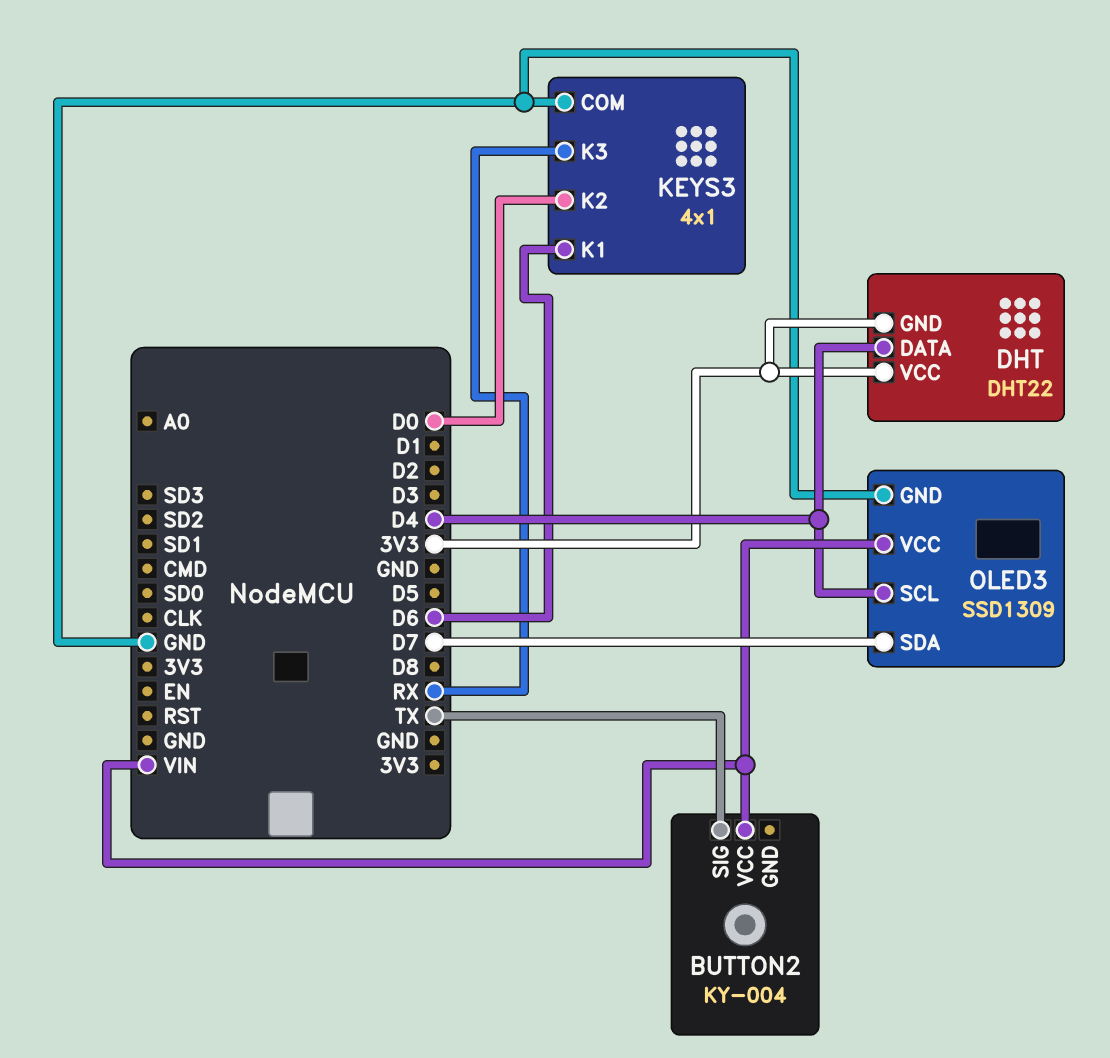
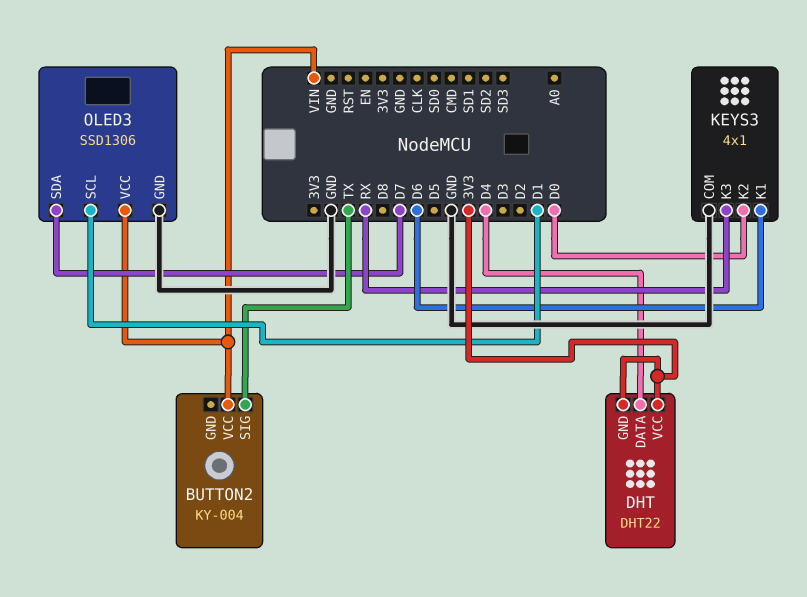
OLED3: SSD1309 -> SSD1306
OLED3 pin SCL: D4 -> D1

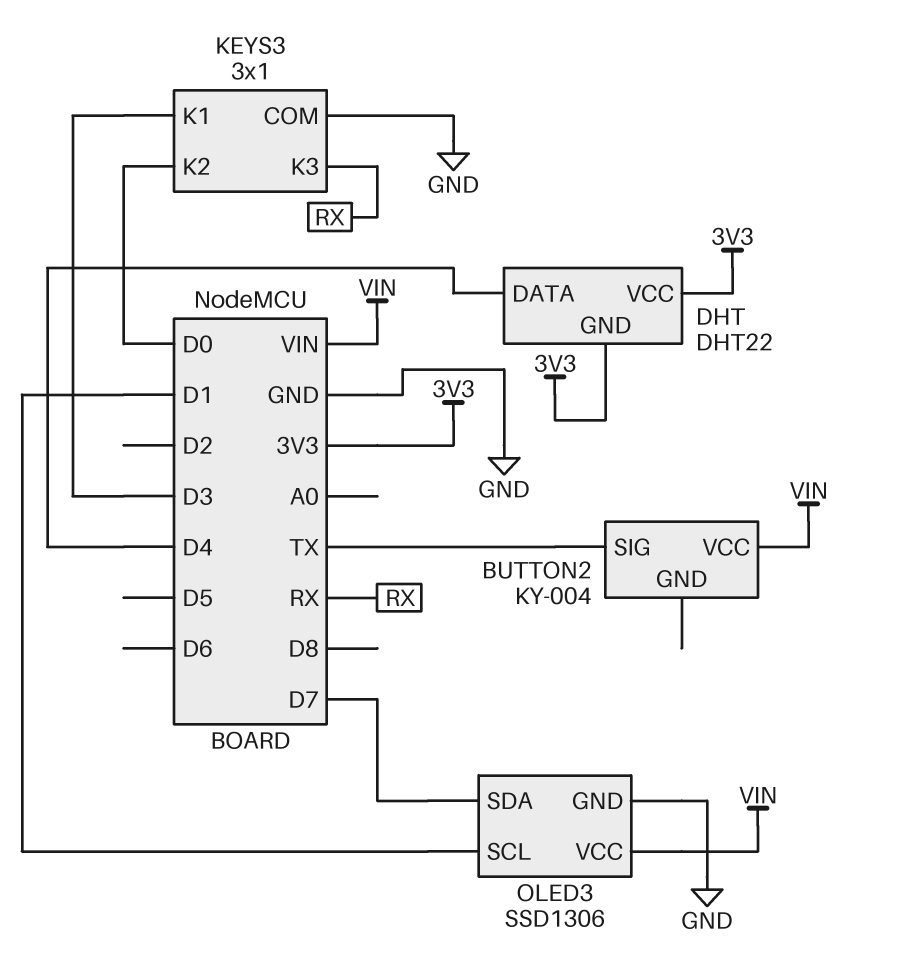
KEYS3: 4x1 -> 3x1
KEYS3 pin K1: D6 -> D3

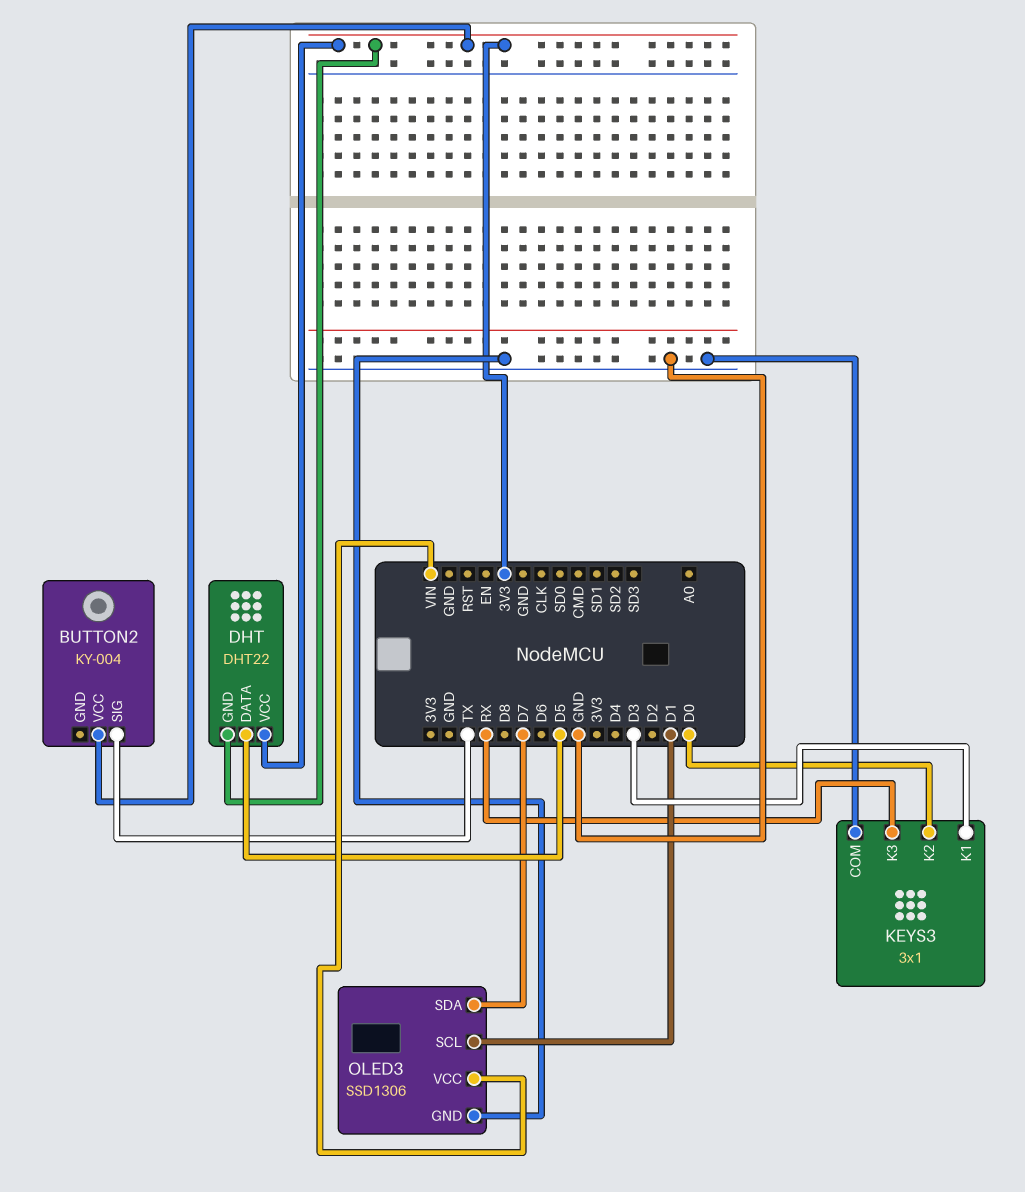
BUTTON2 pin VCC: VIN -> 3V3
DHT pin DATA: D4 -> D5

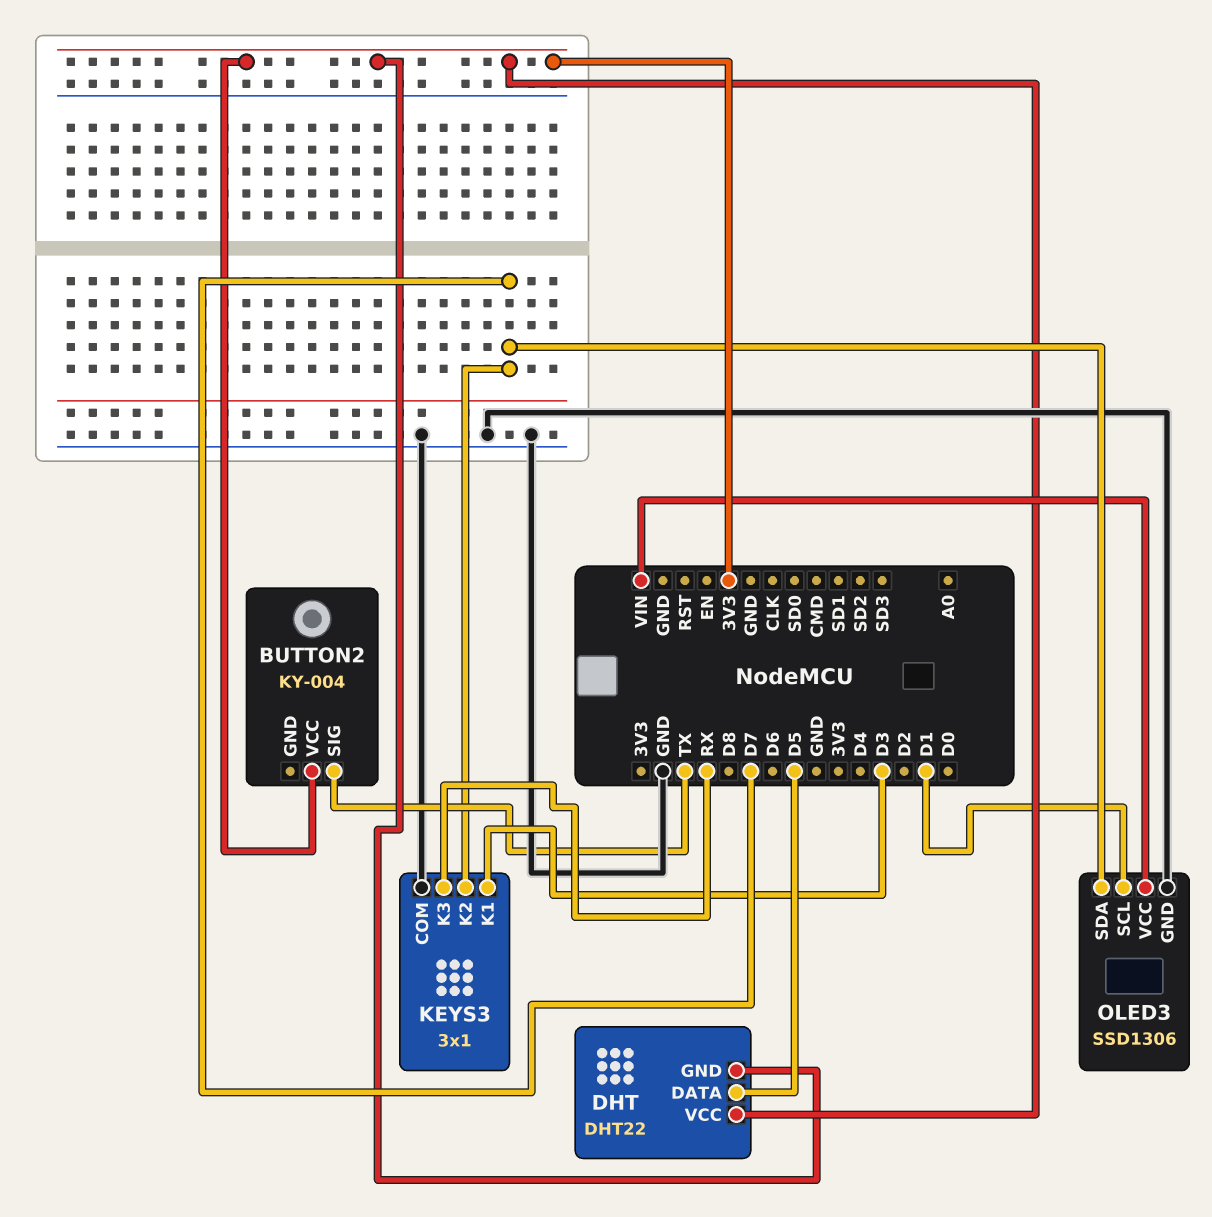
KEYS3 pin K2: D0 -> D7

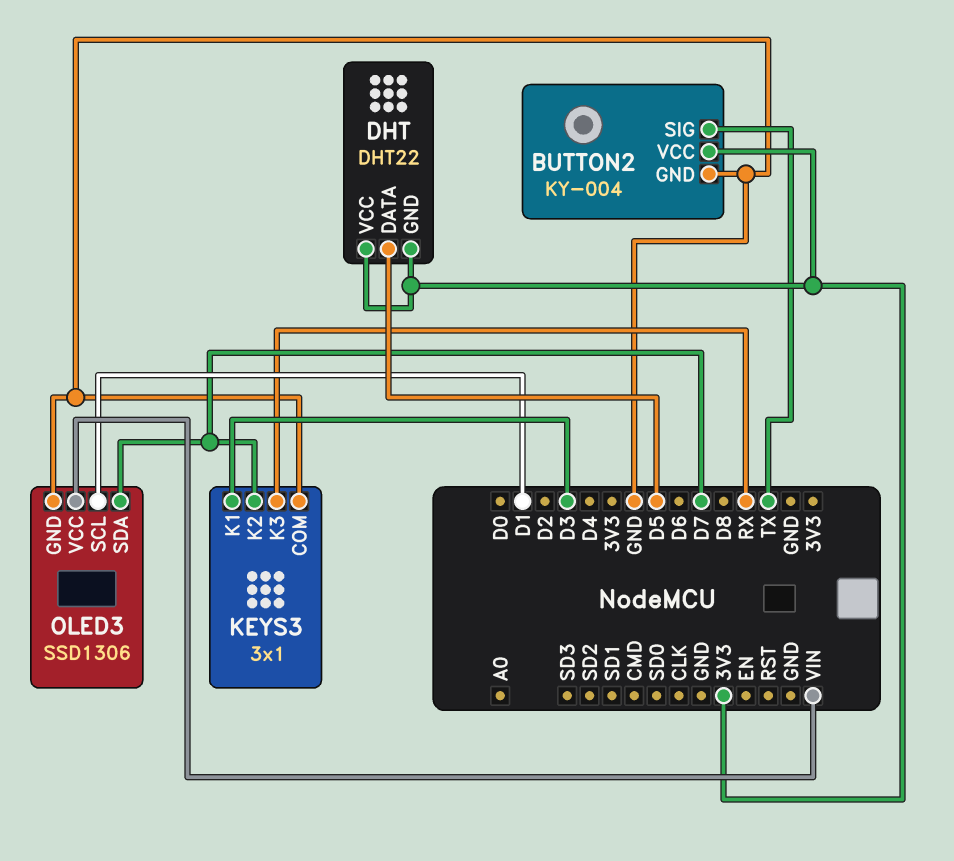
BUTTON2 pin GND: none -> GND

